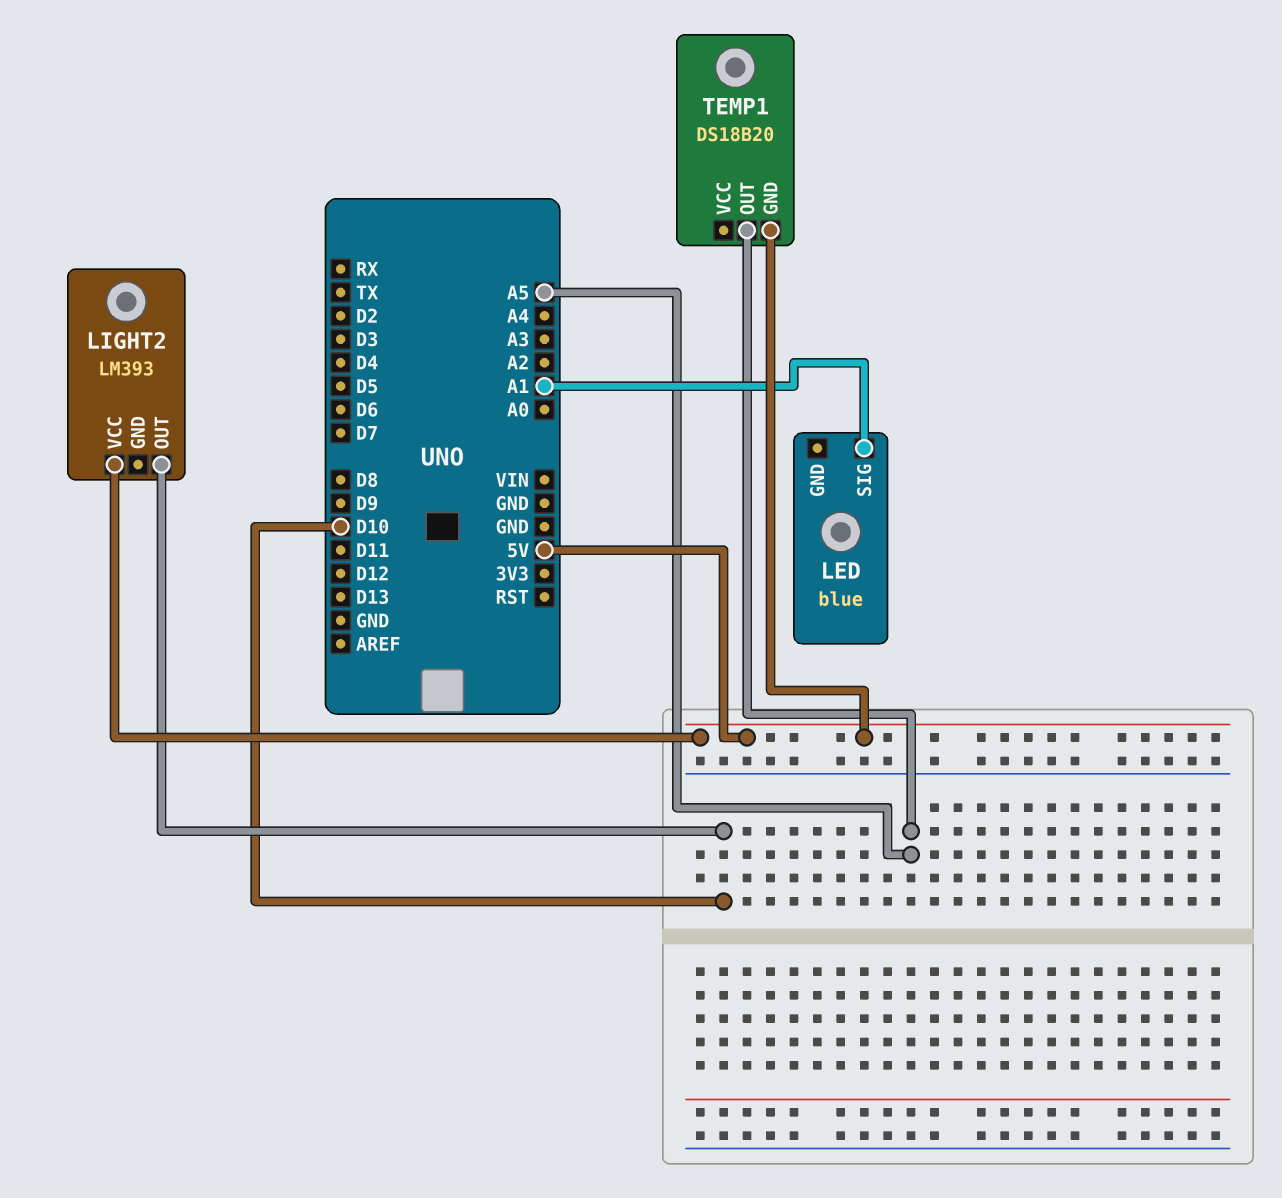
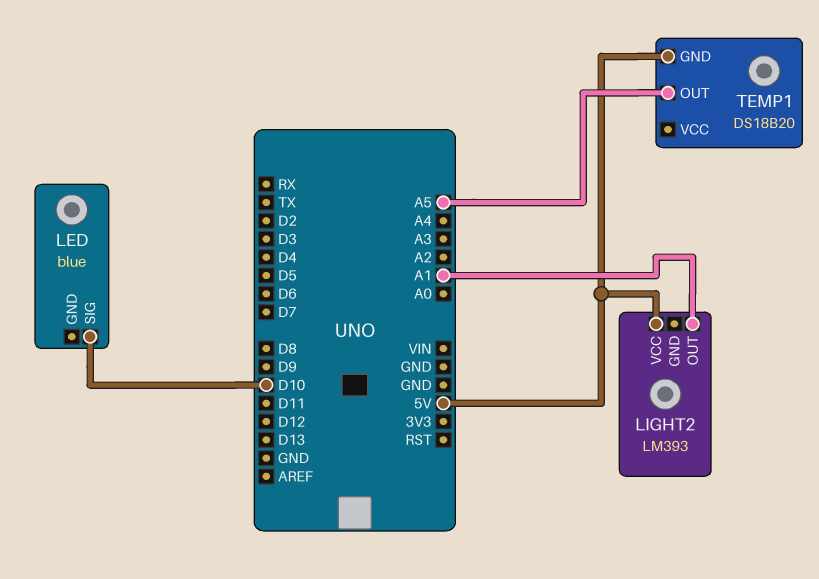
LED pin SIG: A1 -> D10
LIGHT2 pin OUT: D10 -> A1

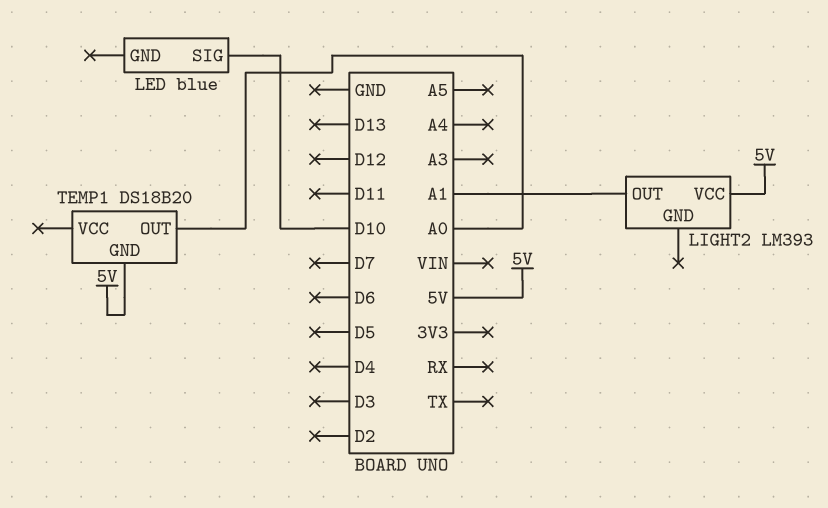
TEMP1 pin OUT: A5 -> A0

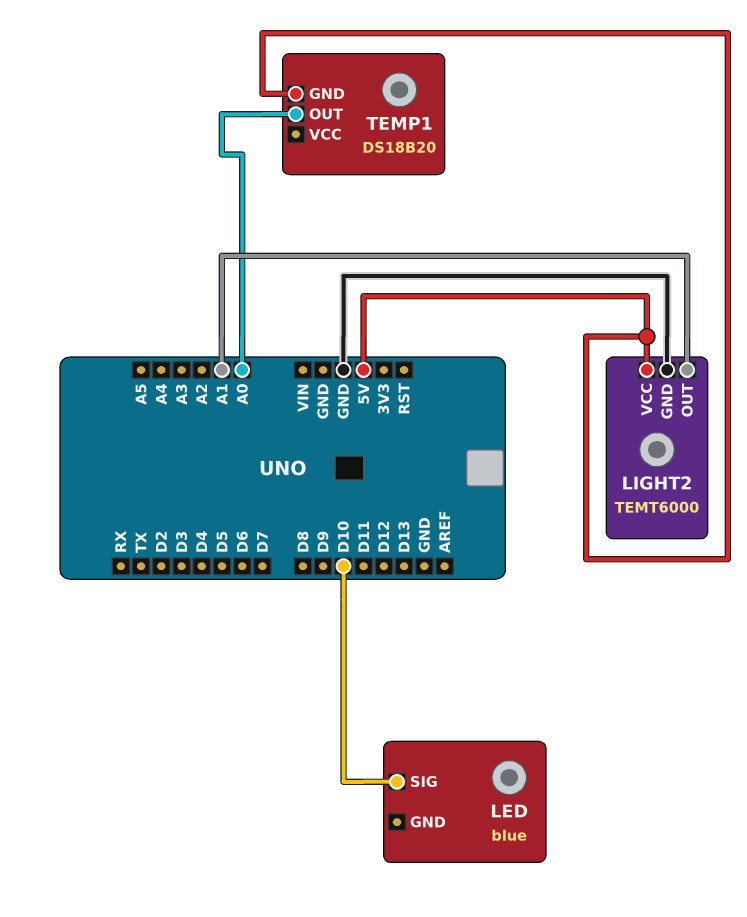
LIGHT2: LM393 -> TEMT6000
LIGHT2 pin GND: none -> GND

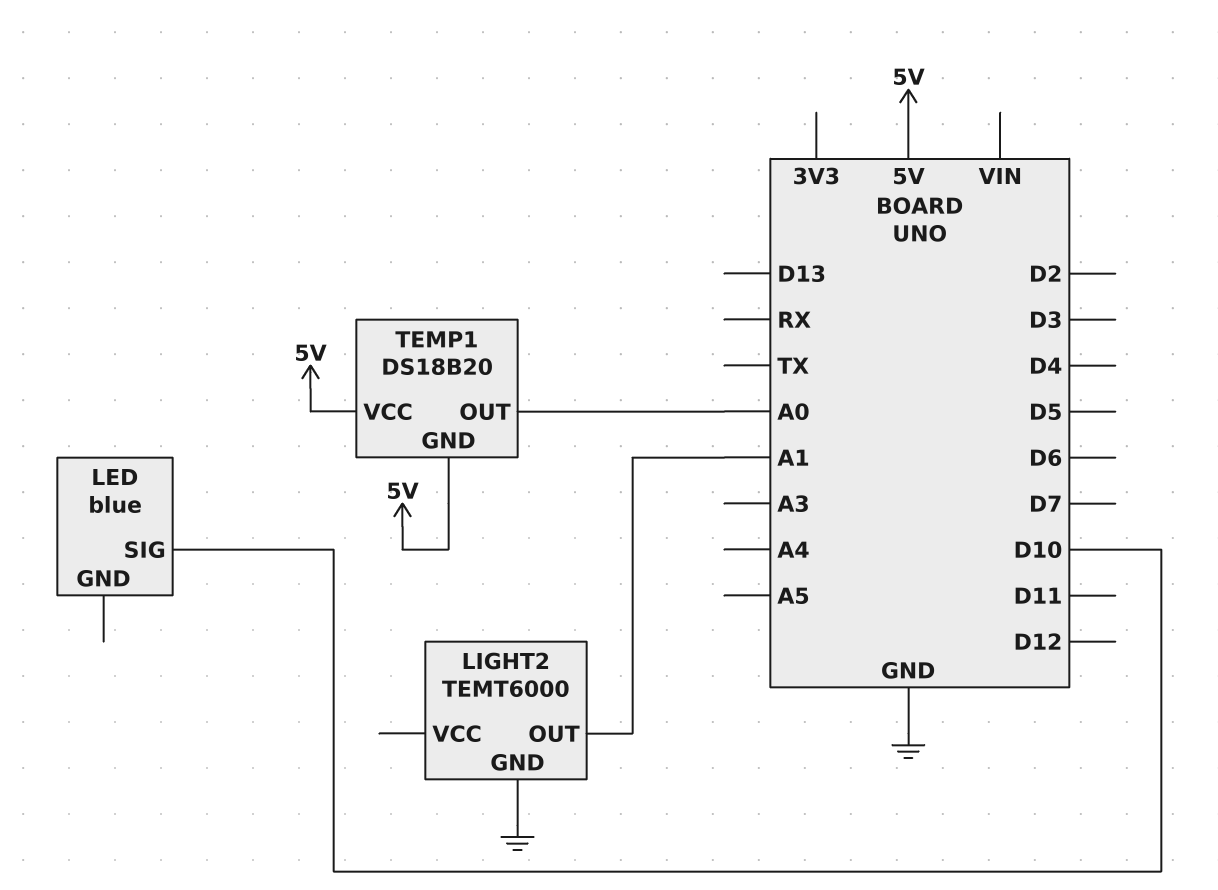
LIGHT2 pin VCC: 5V -> none
TEMP1 pin VCC: none -> 5V

